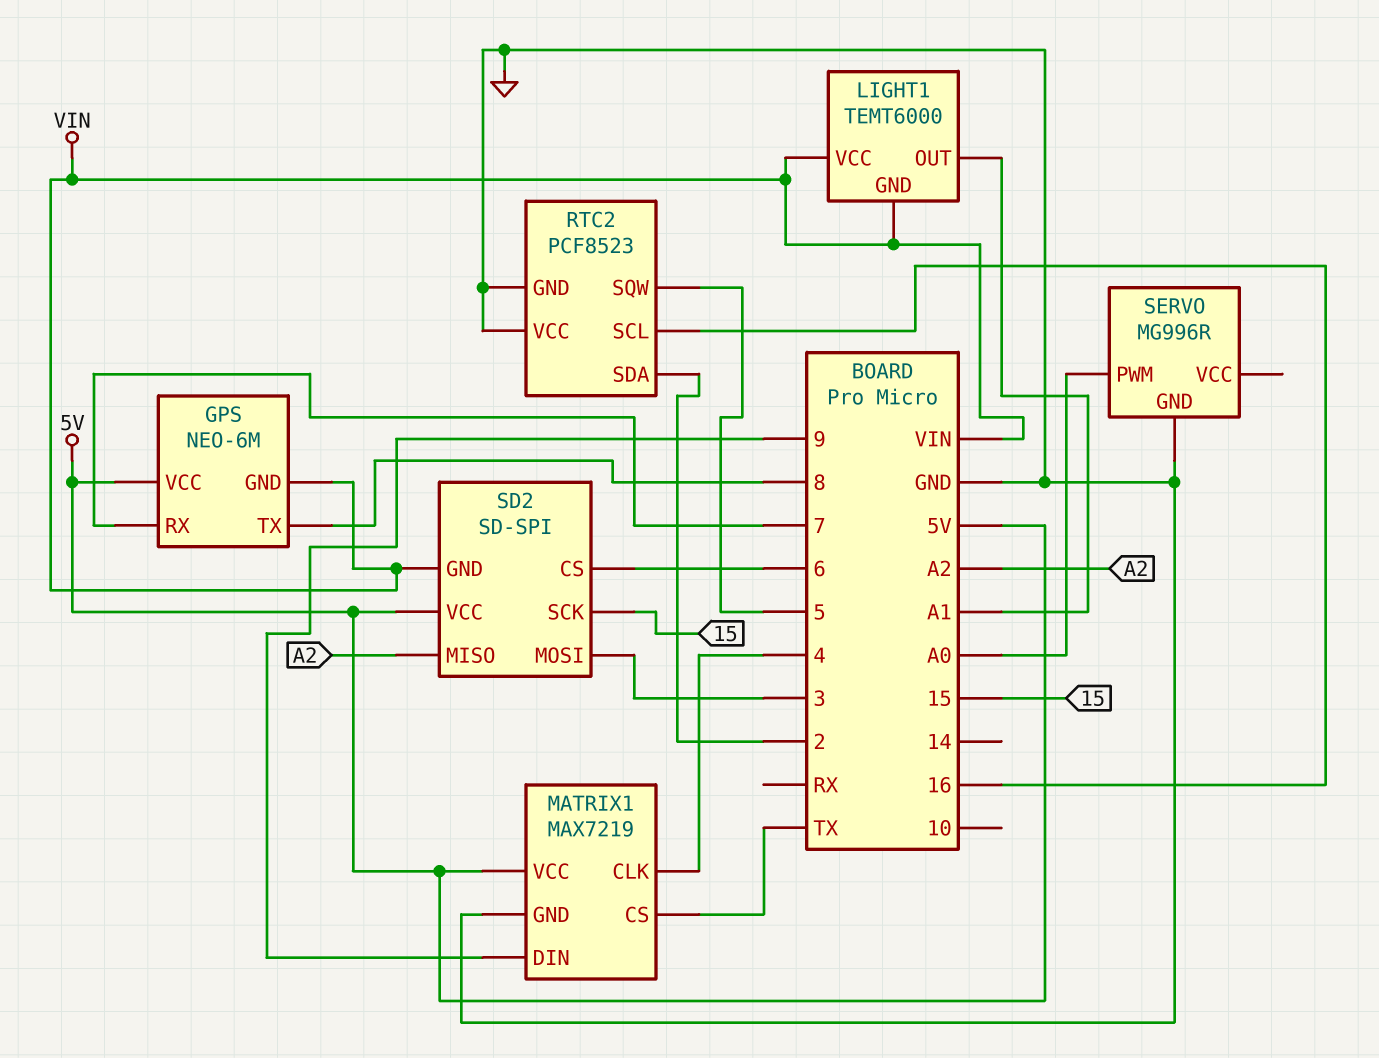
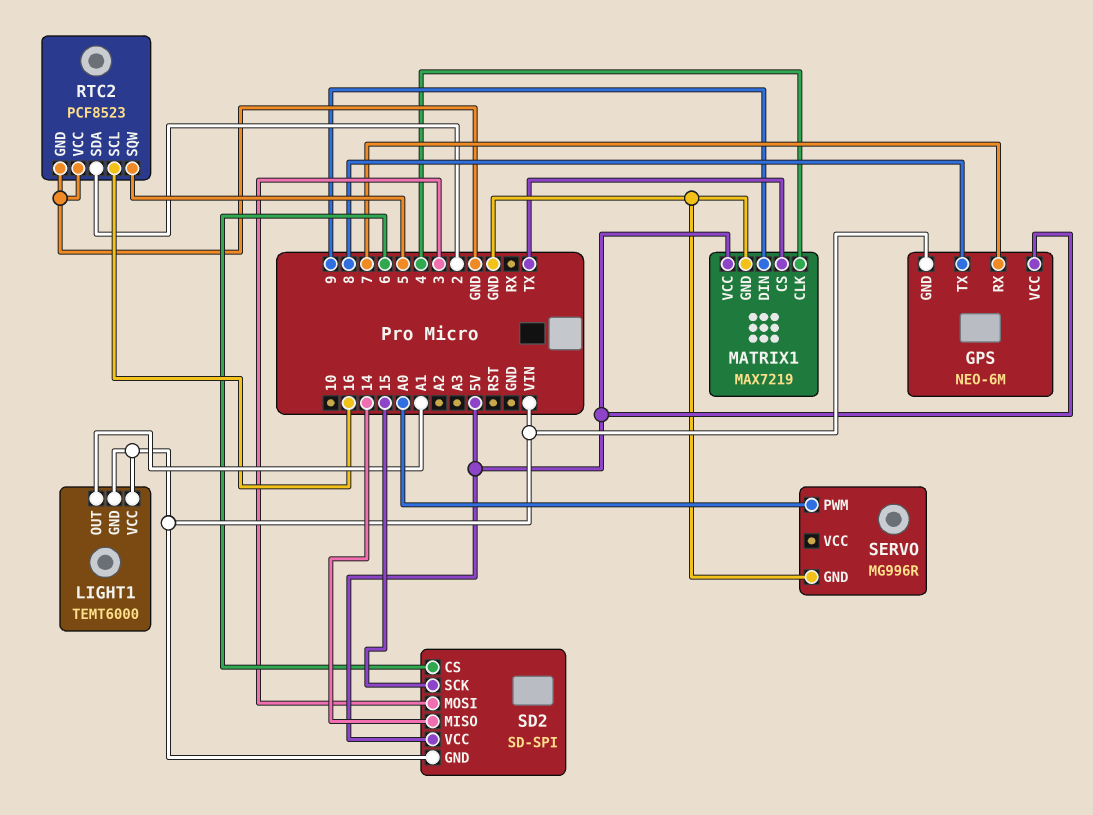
SD2 pin MISO: A2 -> 14

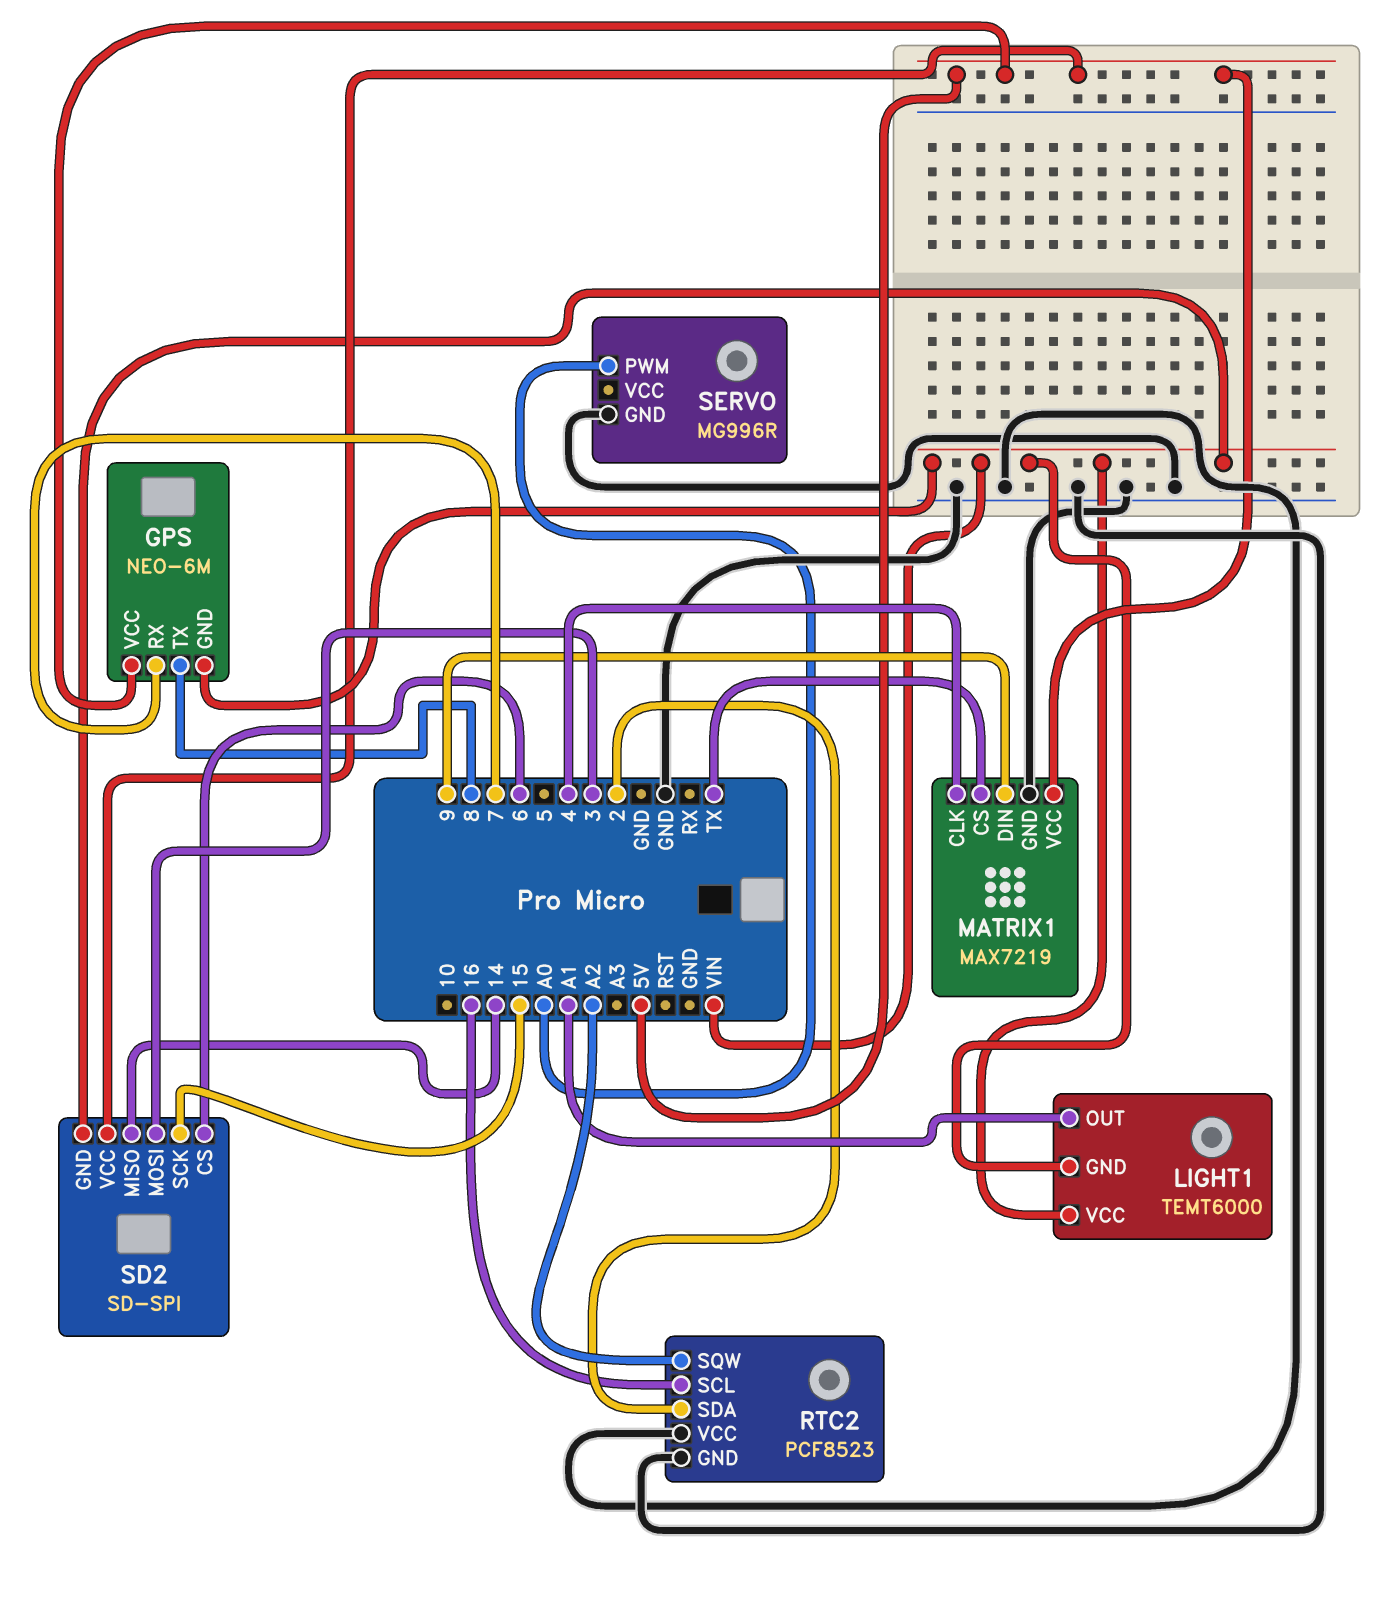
RTC2 pin SQW: 5 -> A2

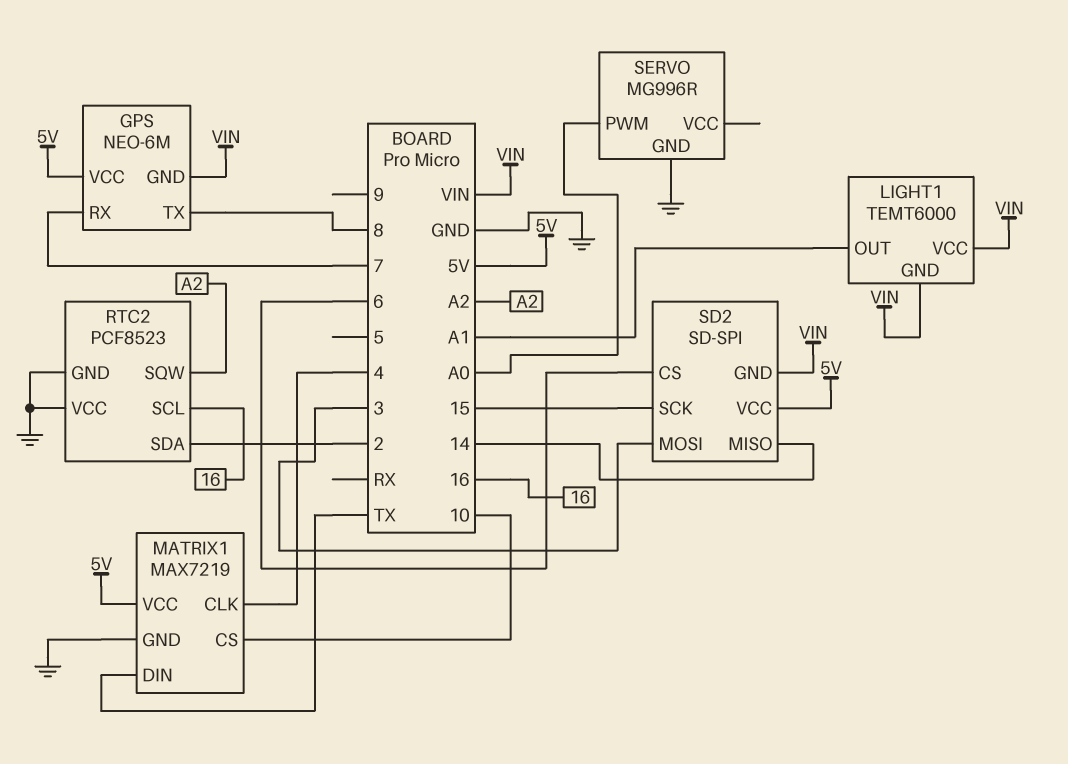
MATRIX1 pin CS: TX -> 10
MATRIX1 pin DIN: 9 -> TX

